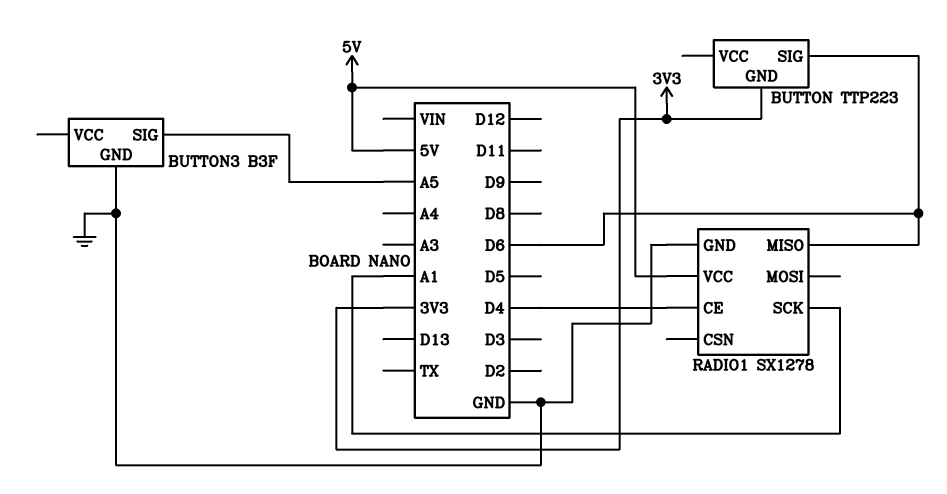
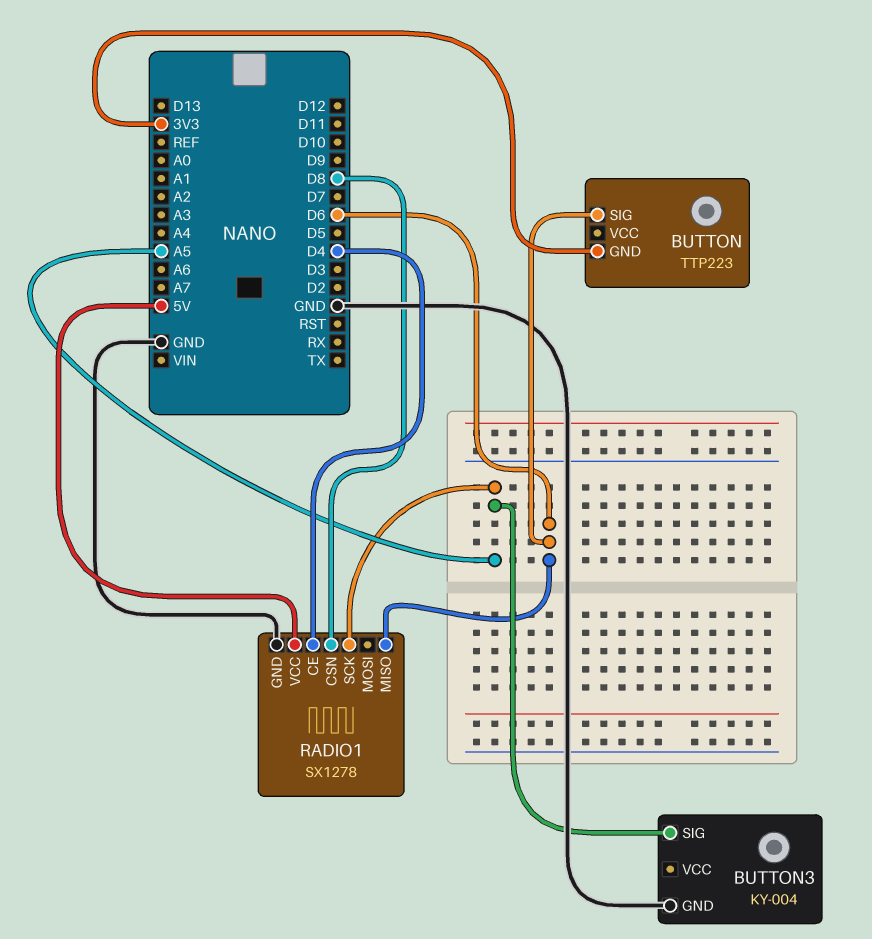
BUTTON3: B3F -> KY-004
RADIO1 pin CSN: none -> D8
RADIO1 pin SCK: A1 -> A5

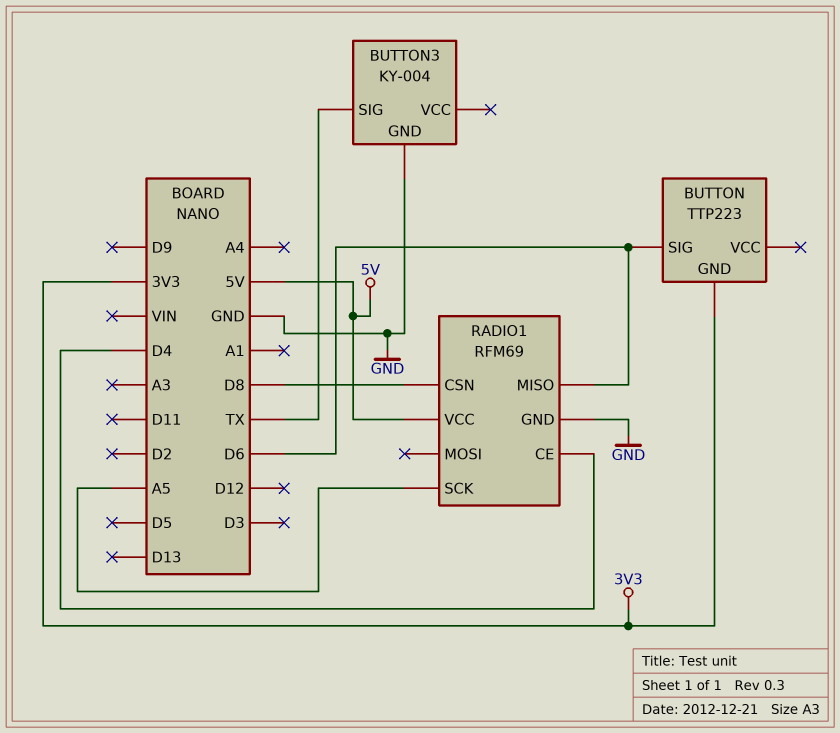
BUTTON3 pin SIG: A5 -> TX
RADIO1: SX1278 -> RFM69

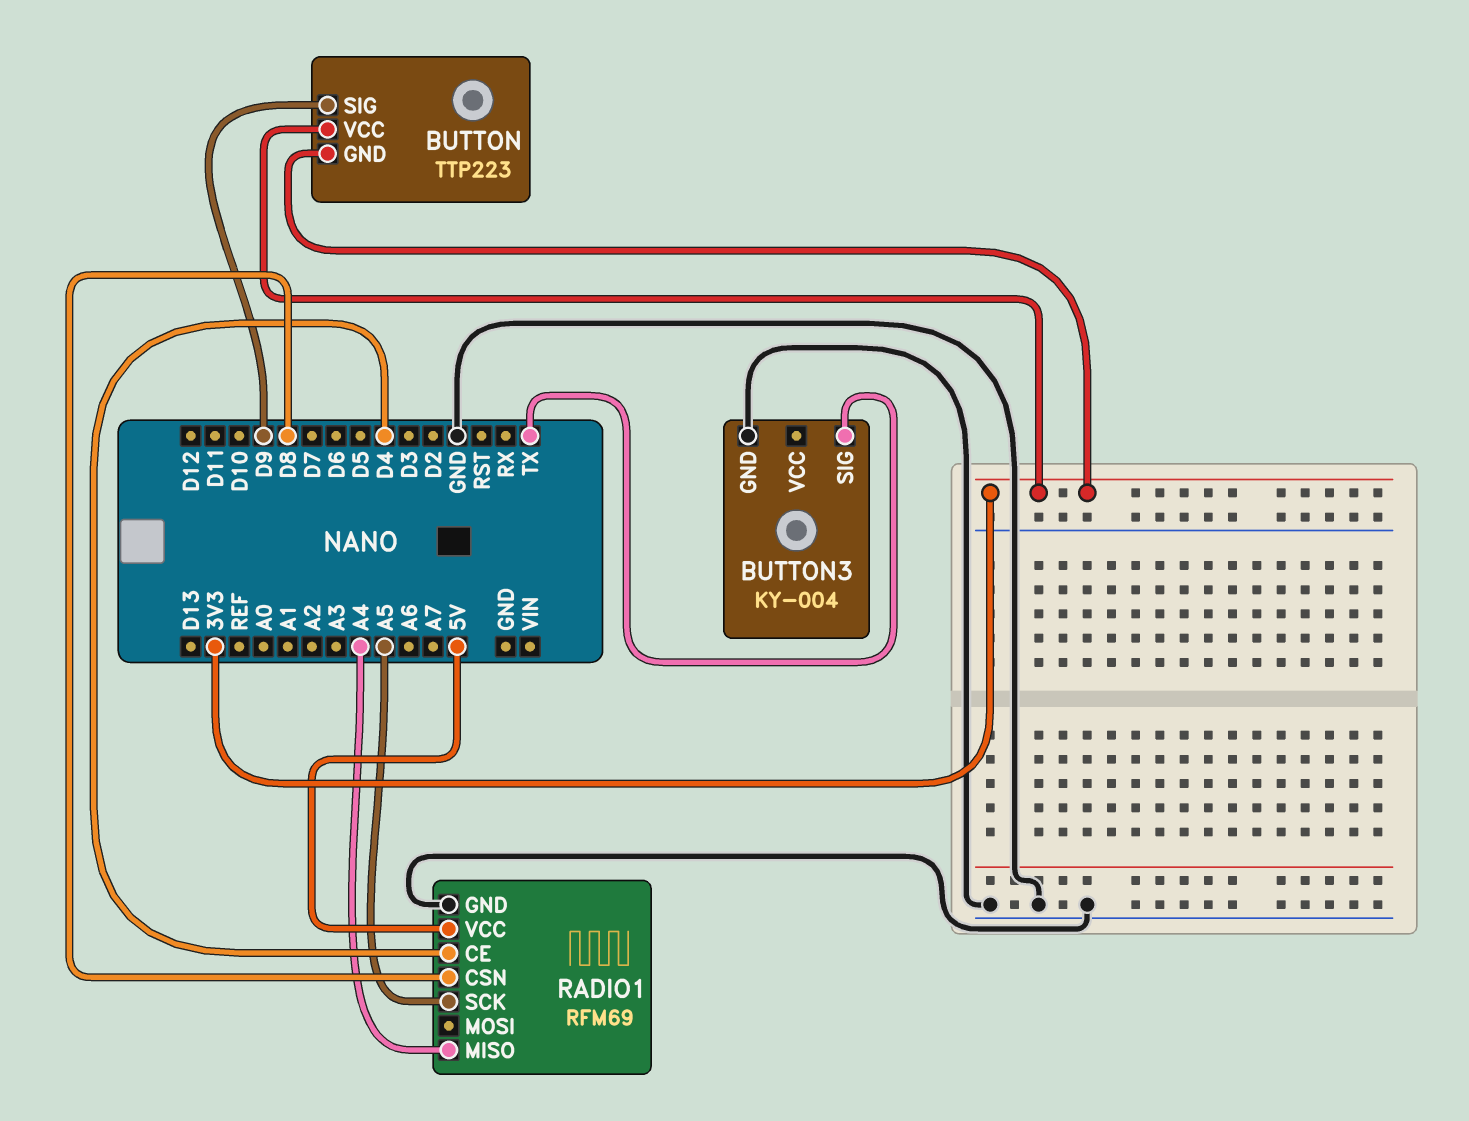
BUTTON pin SIG: D6 -> D9
BUTTON pin VCC: none -> 3V3
RADIO1 pin MISO: D6 -> A4

